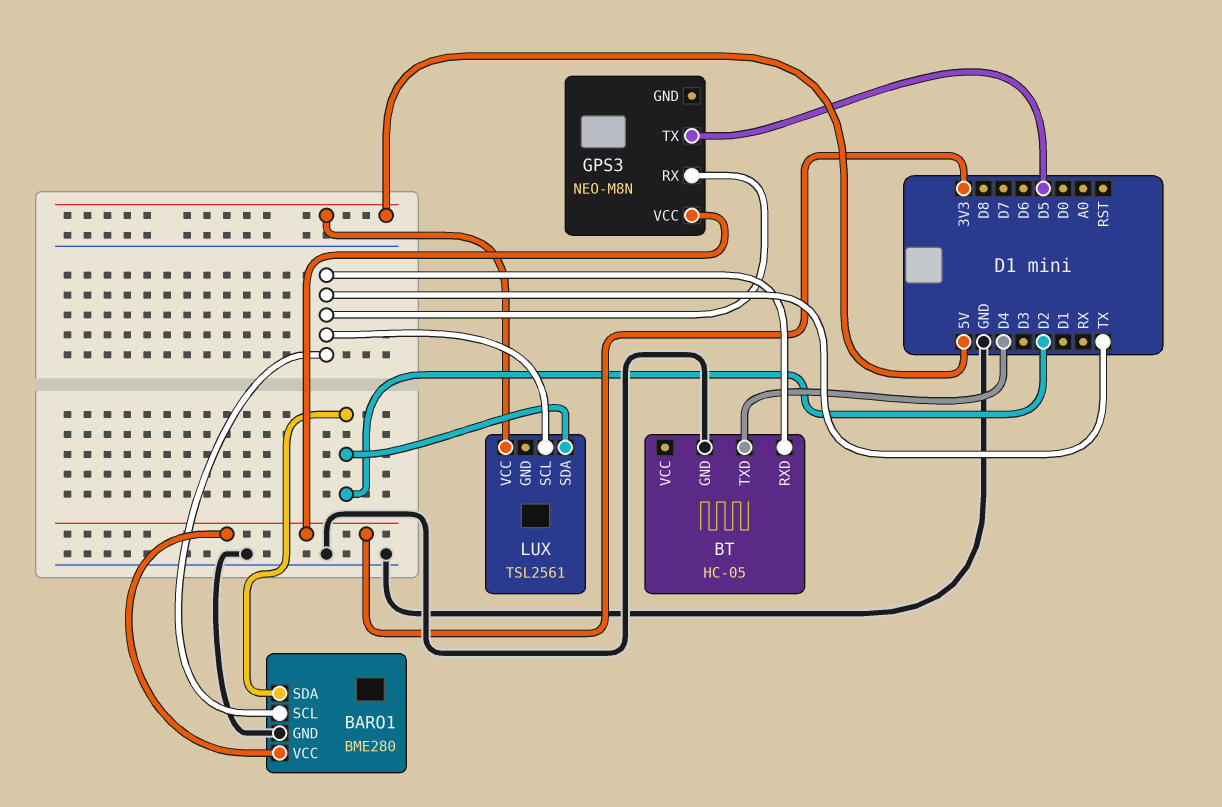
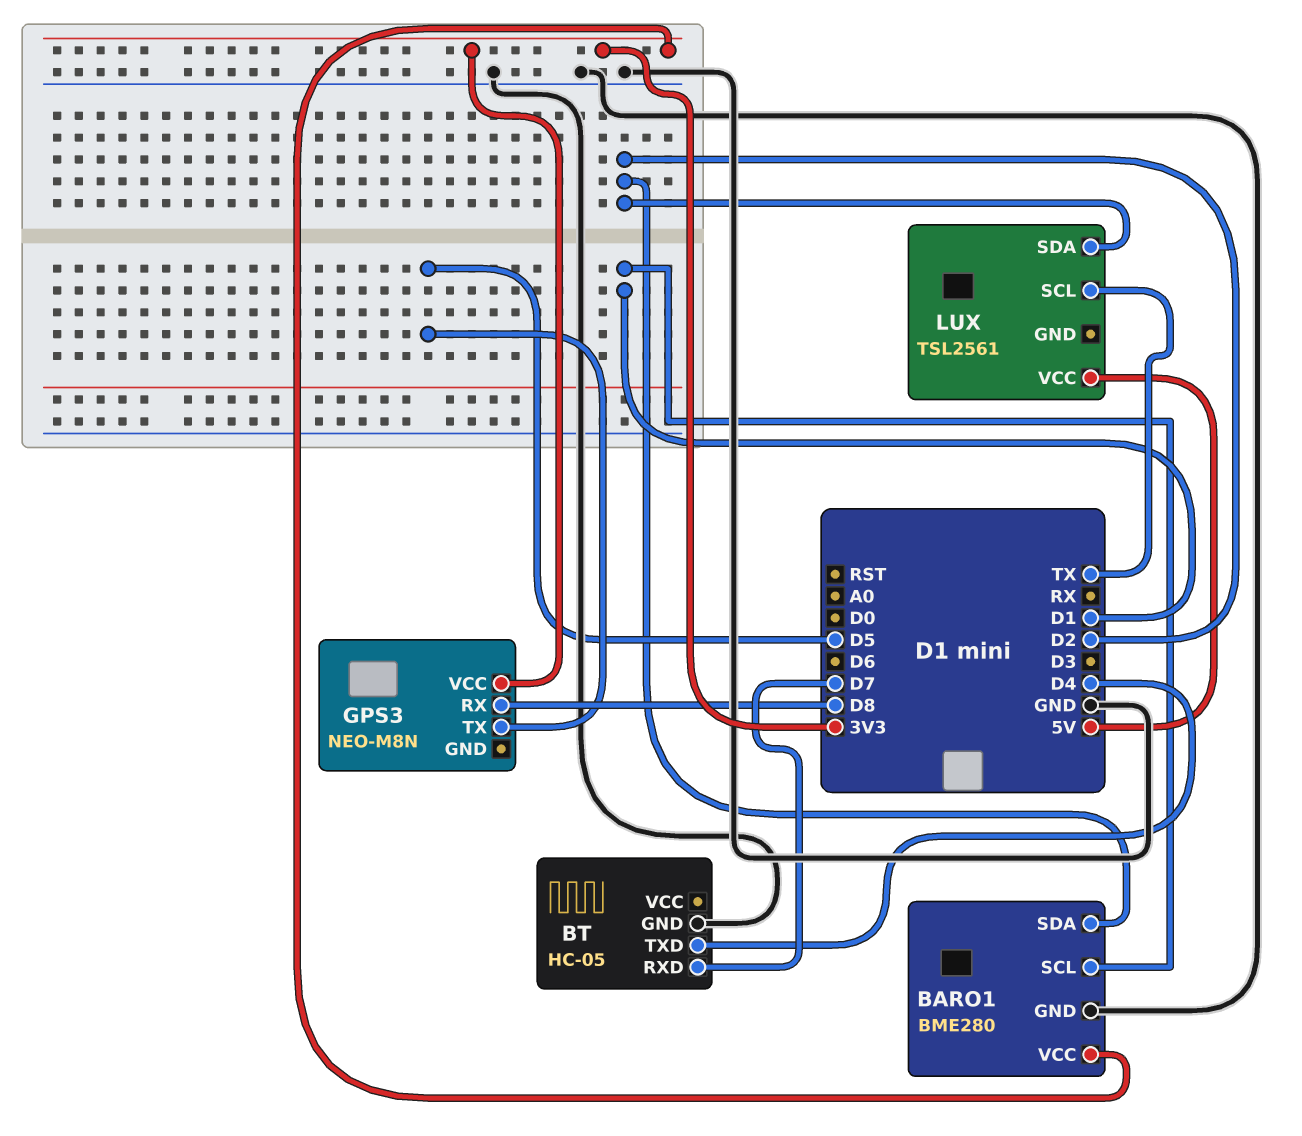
BARO1 pin SCL: TX -> D1
BT pin RXD: TX -> D7
GPS3 pin RX: TX -> D8

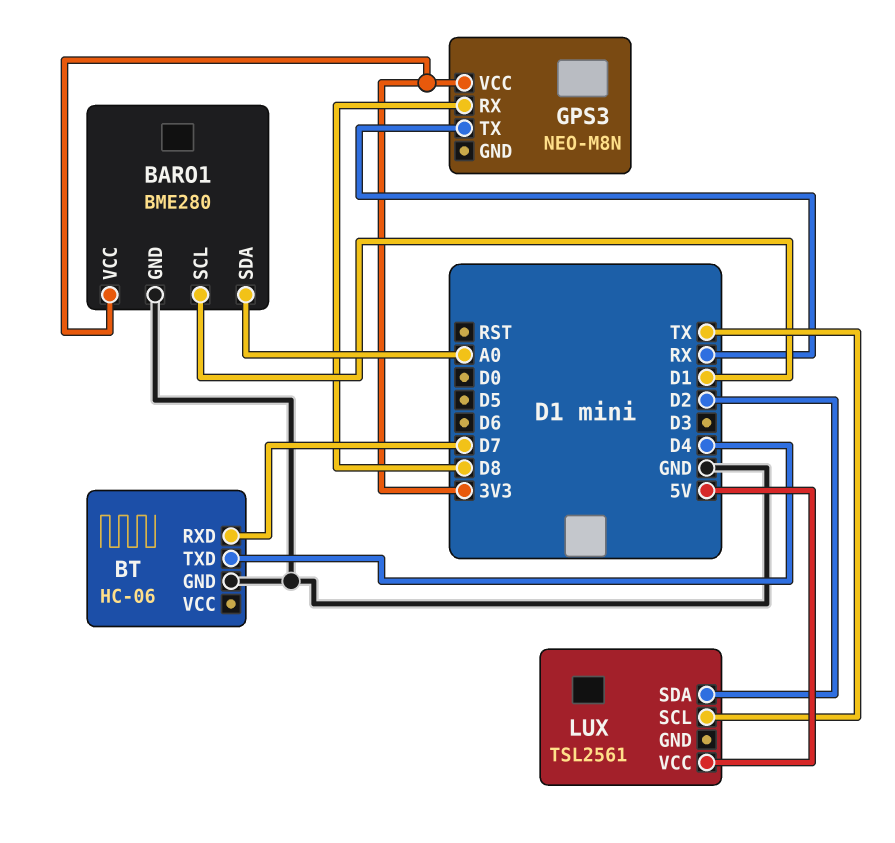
BARO1 pin SDA: D2 -> A0
BT: HC-05 -> HC-06
GPS3 pin TX: D5 -> RX

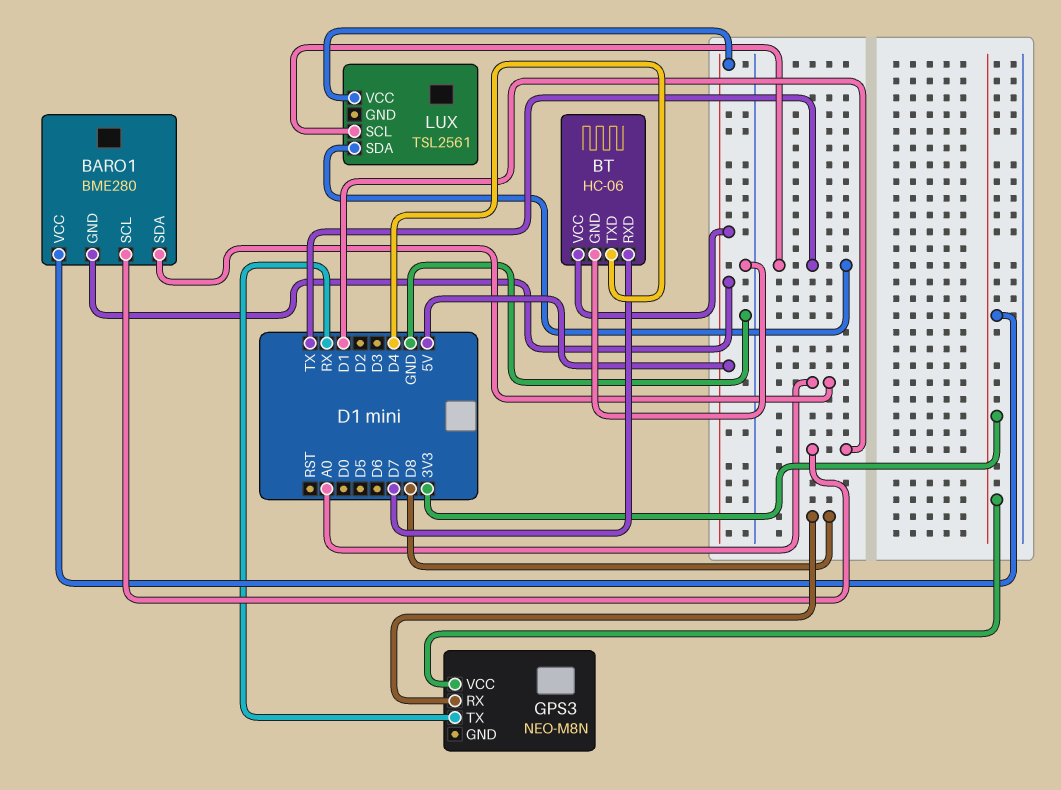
BARO1 pin GND: GND -> 5V
BT pin VCC: none -> 5V
LUX pin SDA: D2 -> TX

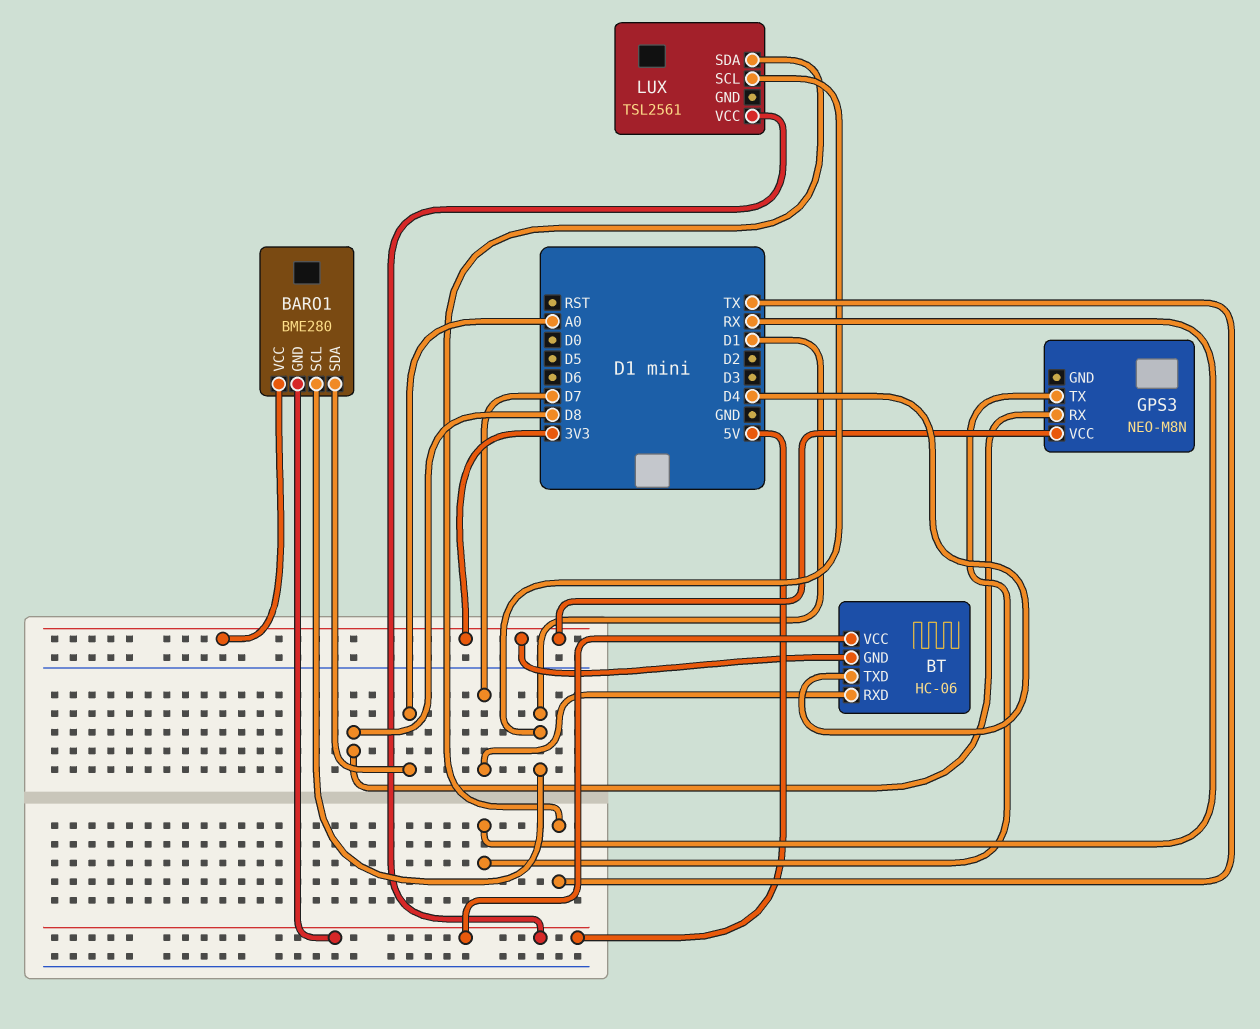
BT pin GND: GND -> 3V3
LUX pin SCL: TX -> D1

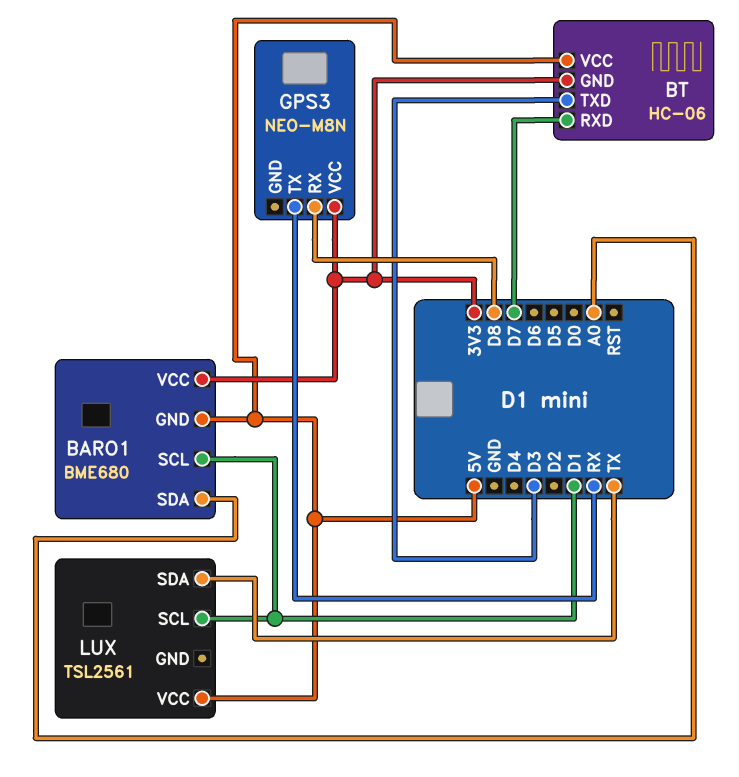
BARO1: BME280 -> BME680
BT pin TXD: D4 -> D3

